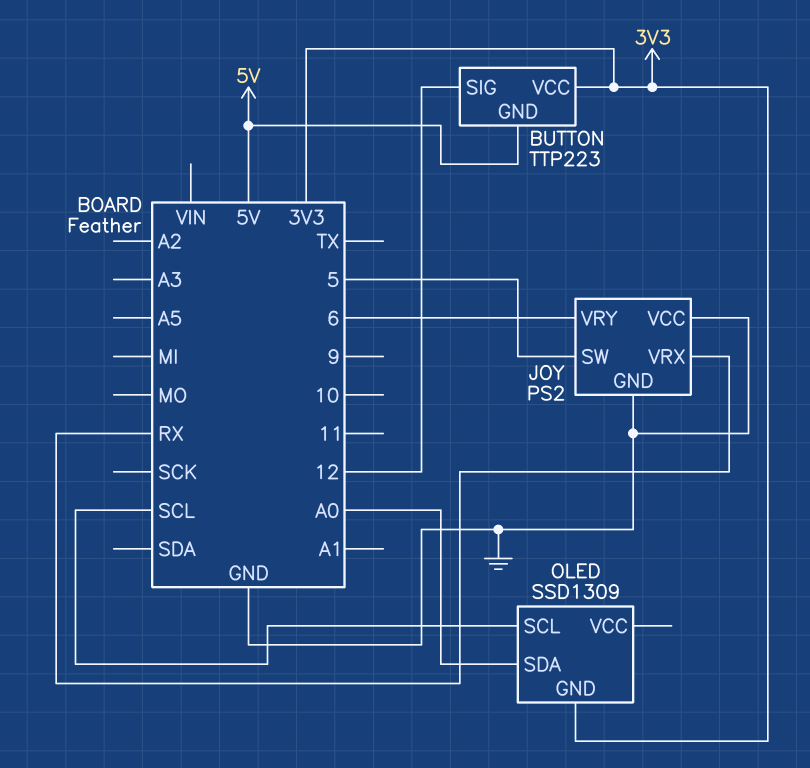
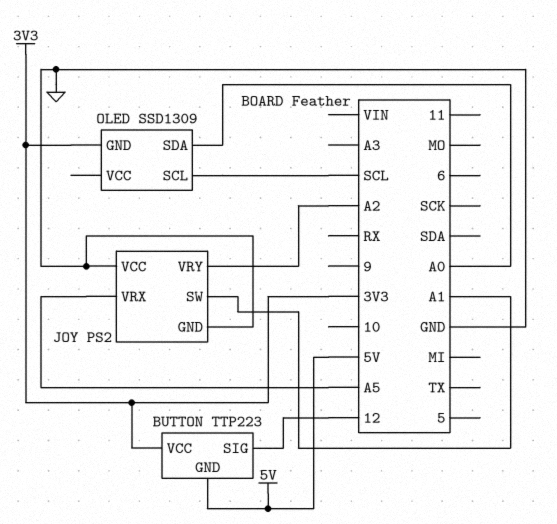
JOY pin SW: 5 -> A1
JOY pin VRX: RX -> A5
JOY pin VRY: 6 -> A2

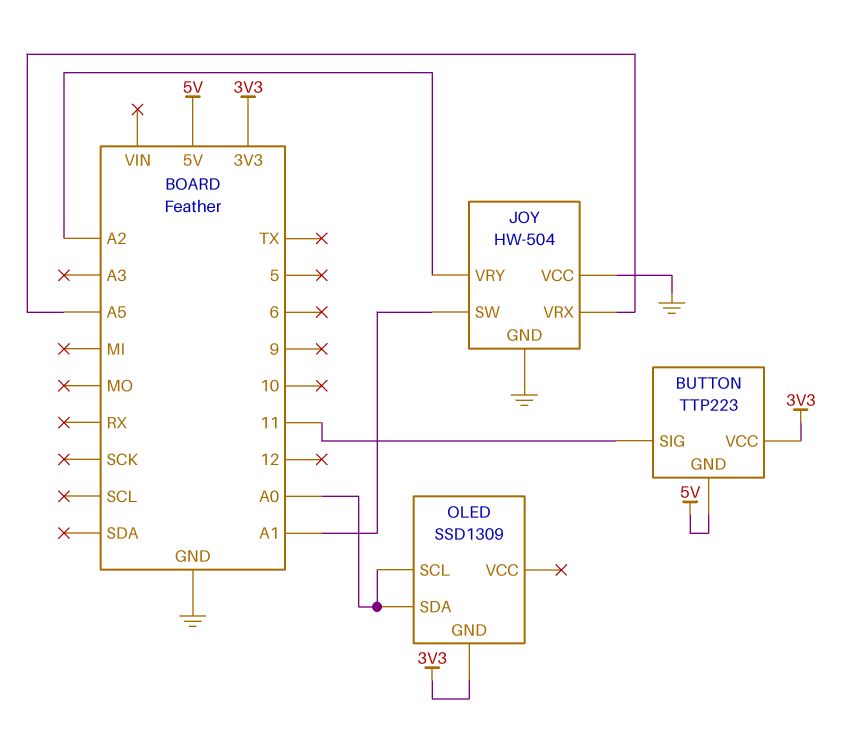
BUTTON pin SIG: 12 -> 11
JOY: PS2 -> HW-504
OLED pin SCL: SCL -> A0

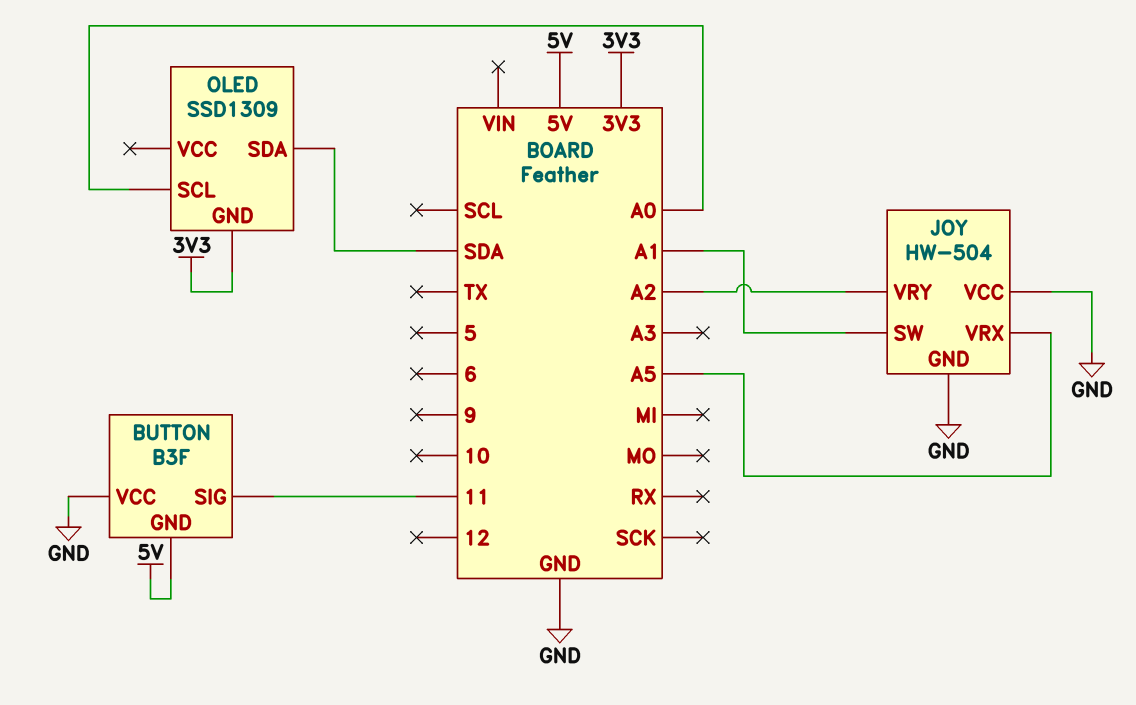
BUTTON: TTP223 -> B3F
BUTTON pin VCC: 3V3 -> GND
OLED pin SDA: A0 -> SDA

